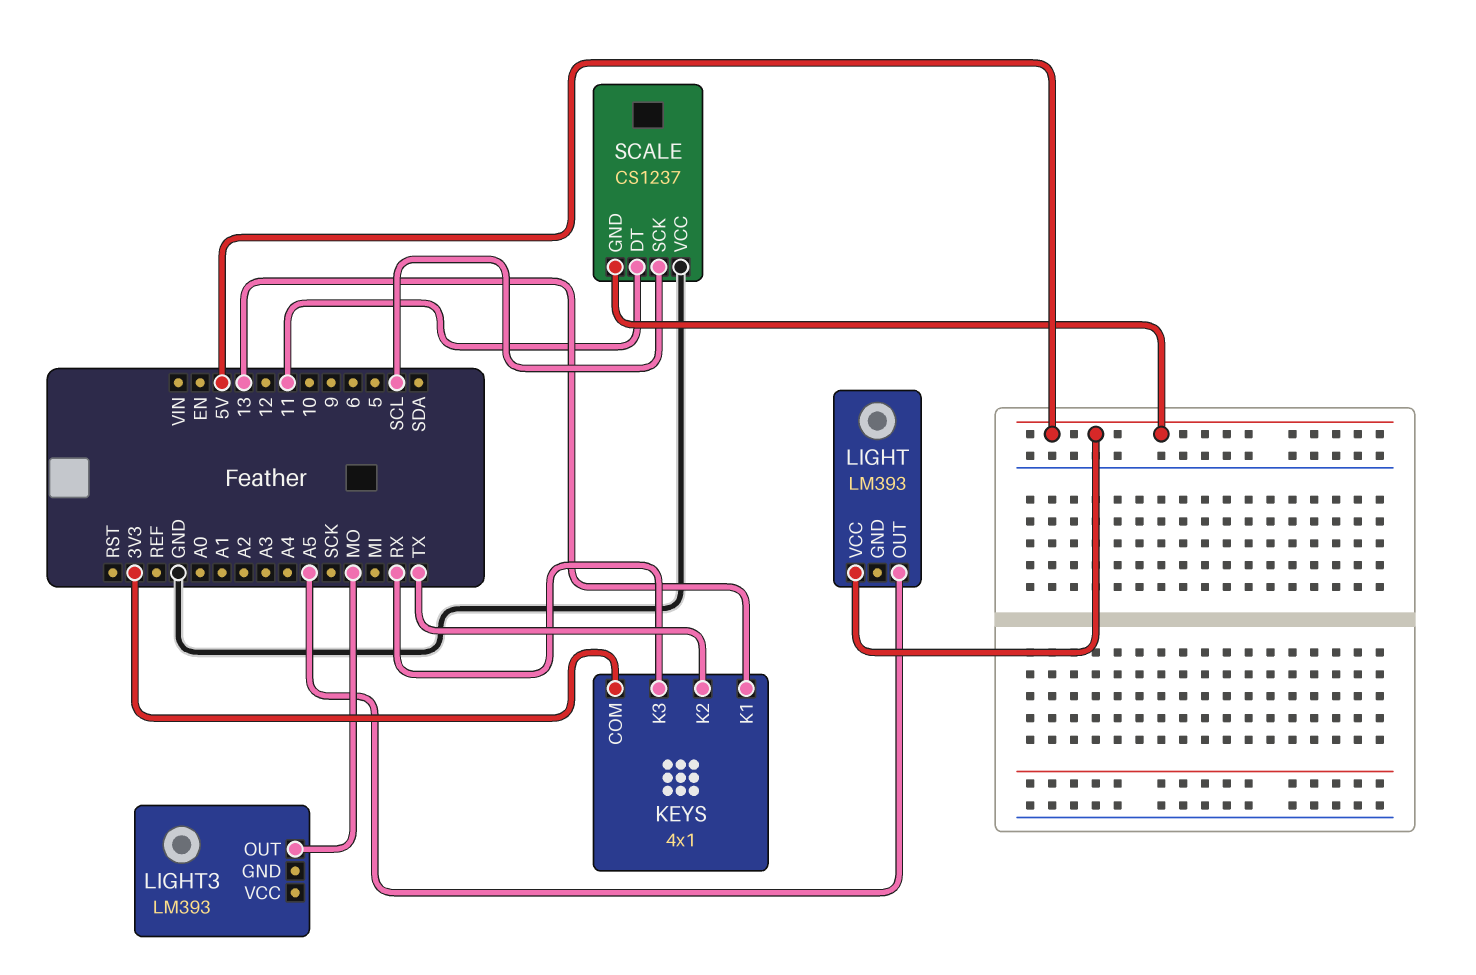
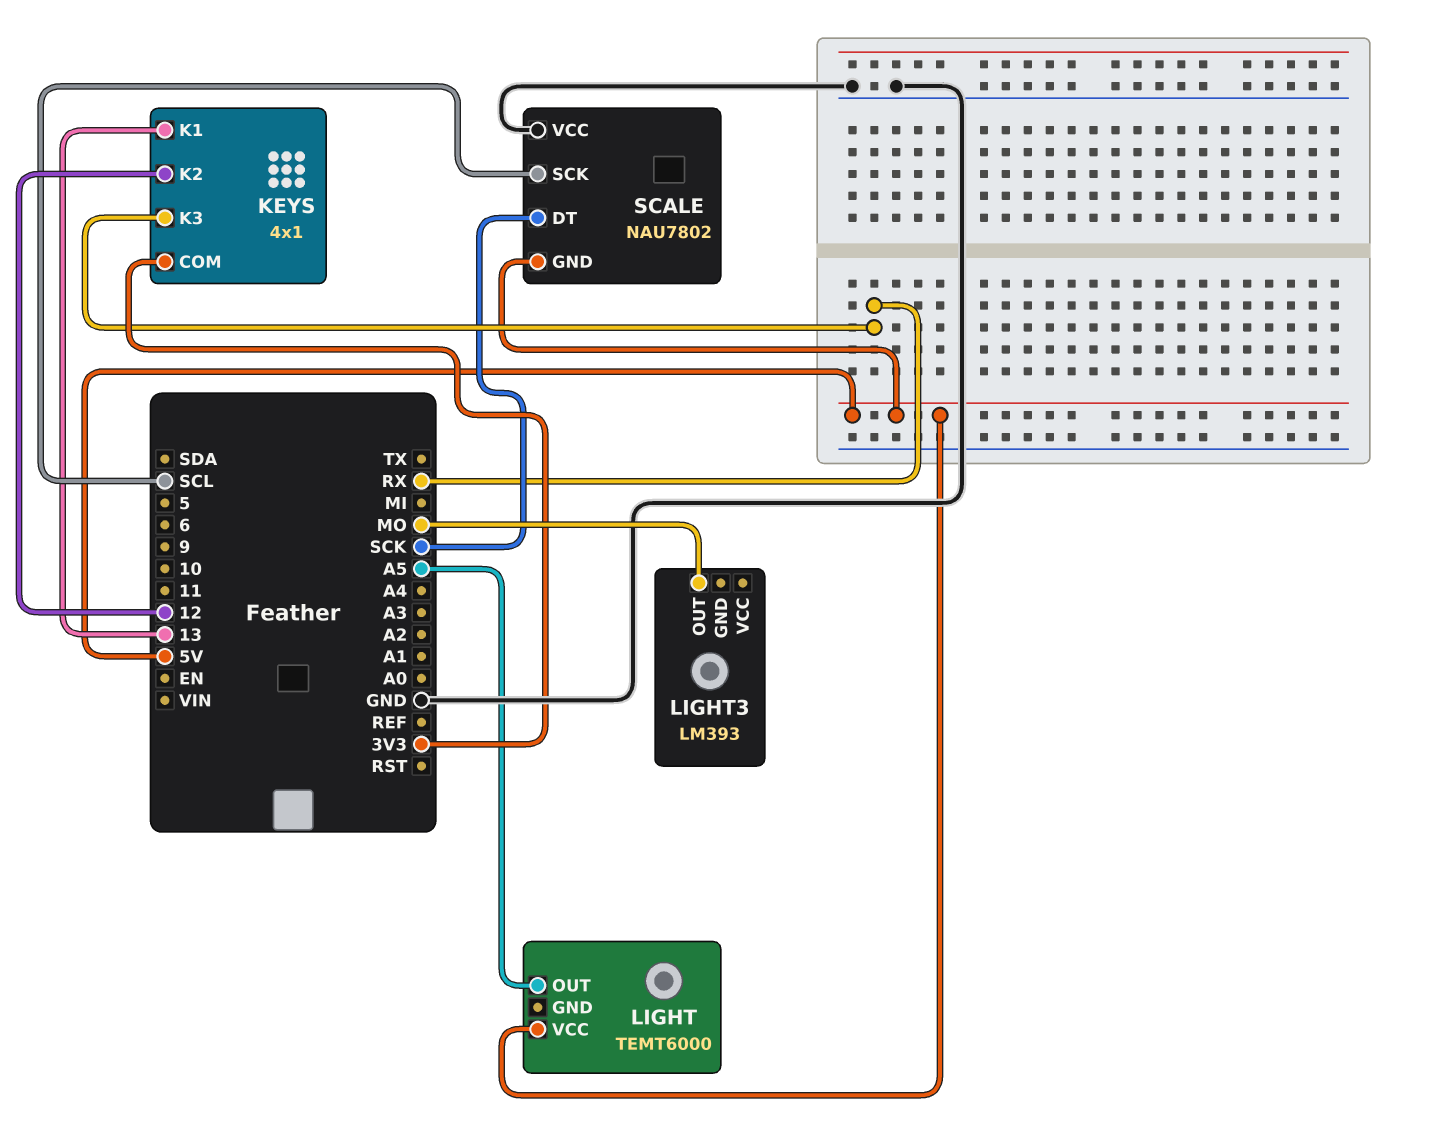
KEYS pin K2: TX -> 12
LIGHT: LM393 -> TEMT6000
SCALE: CS1237 -> NAU7802
SCALE pin DT: 11 -> SCK

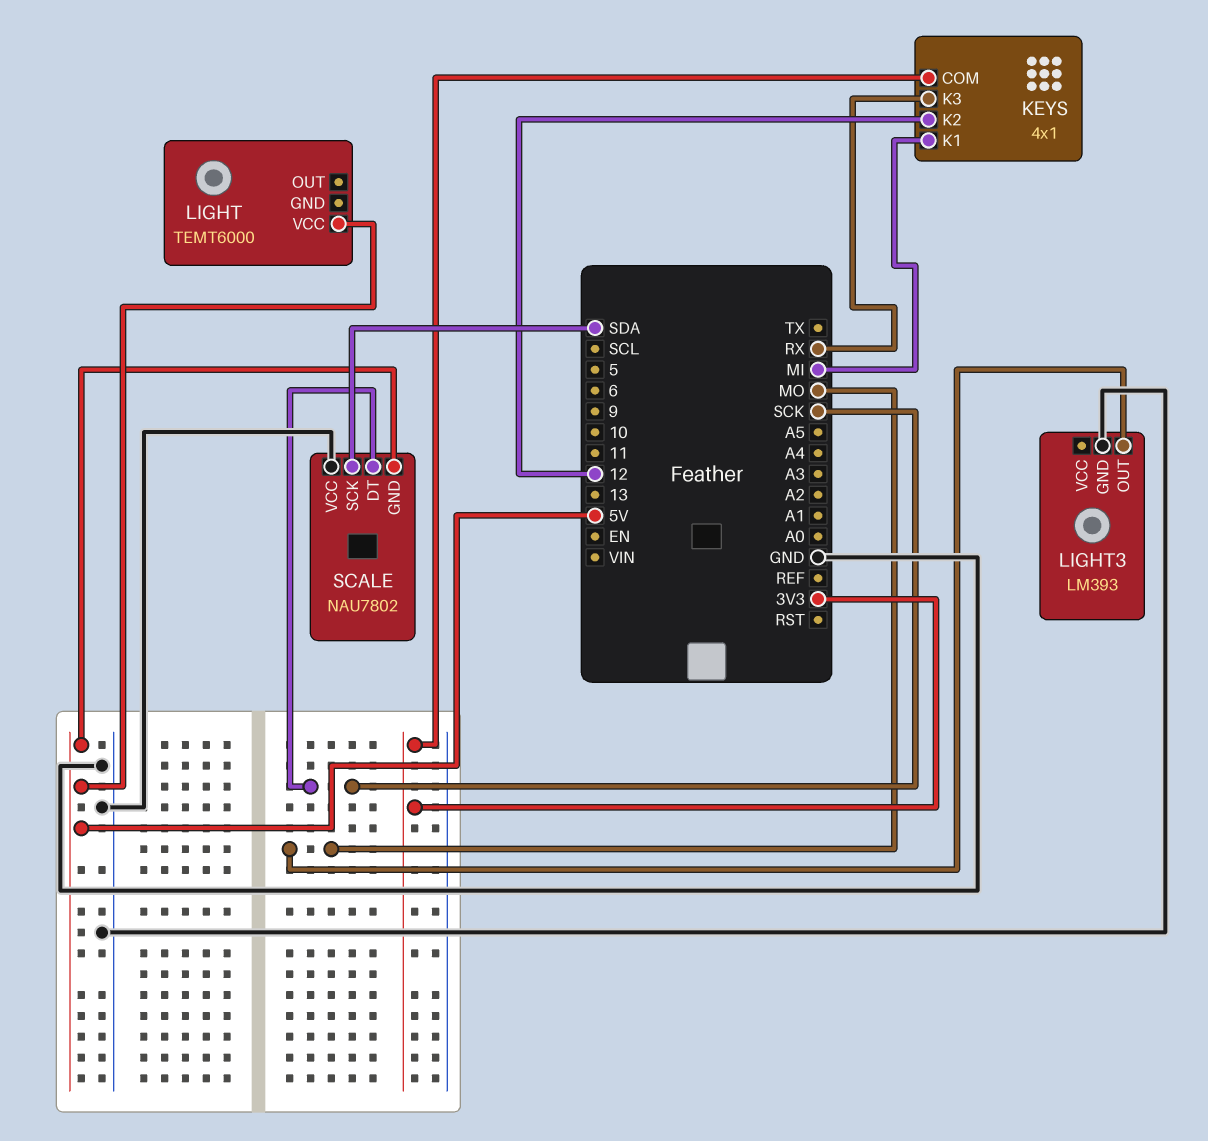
KEYS pin K1: 13 -> MI
LIGHT pin OUT: A5 -> none
LIGHT3 pin GND: none -> GND
SCALE pin SCK: SCL -> SDA

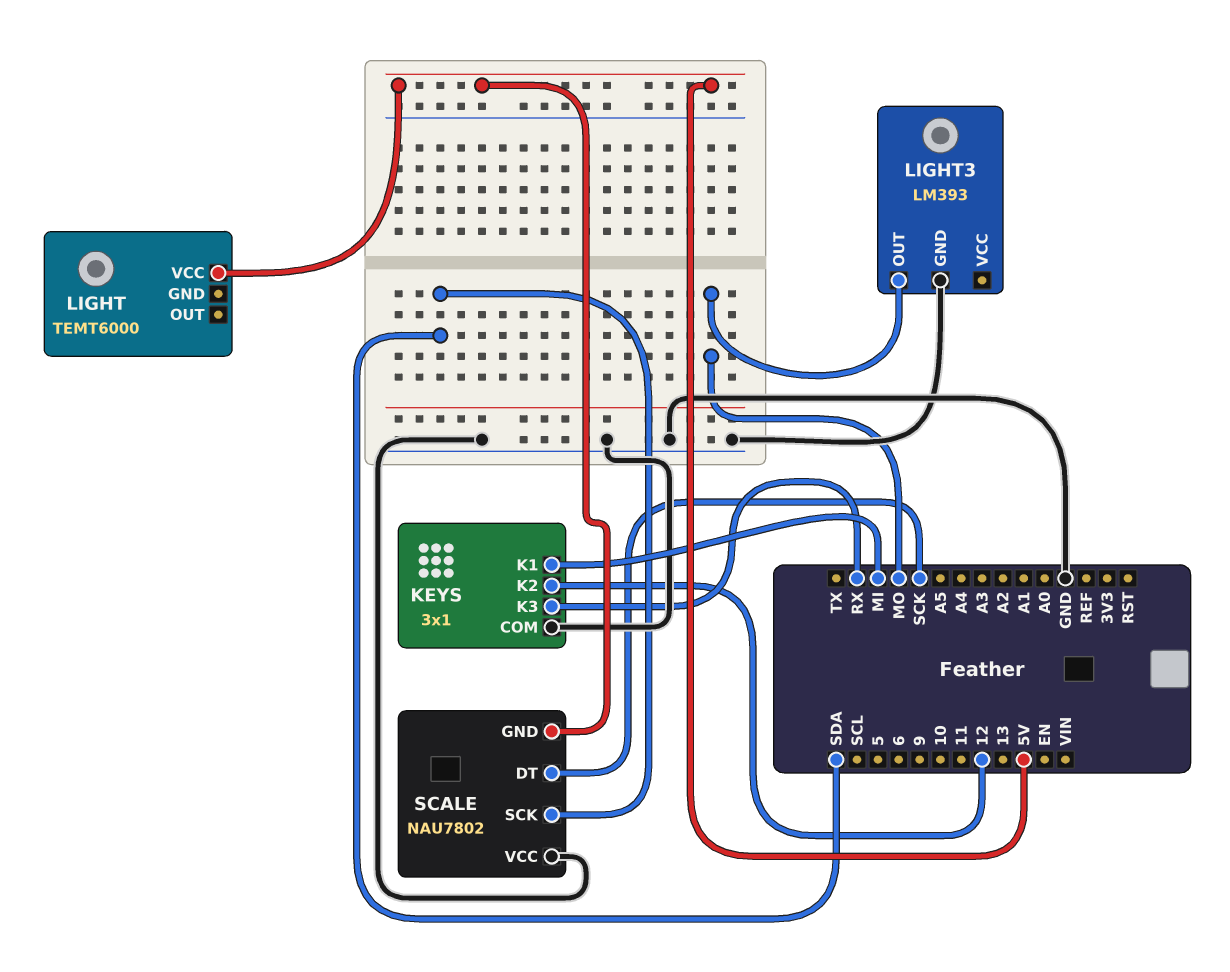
KEYS: 4x1 -> 3x1
KEYS pin COM: 3V3 -> GND

